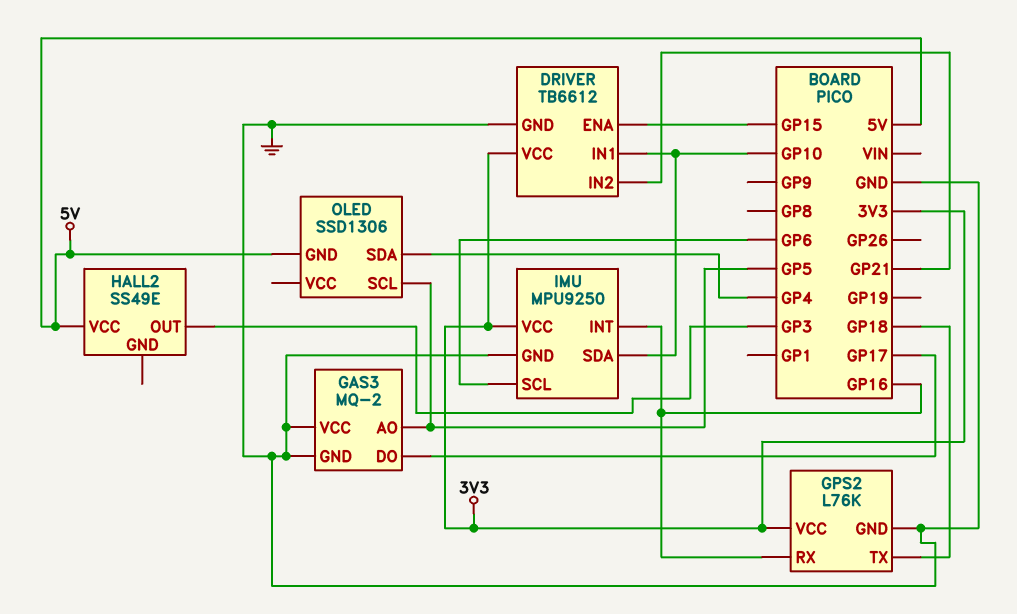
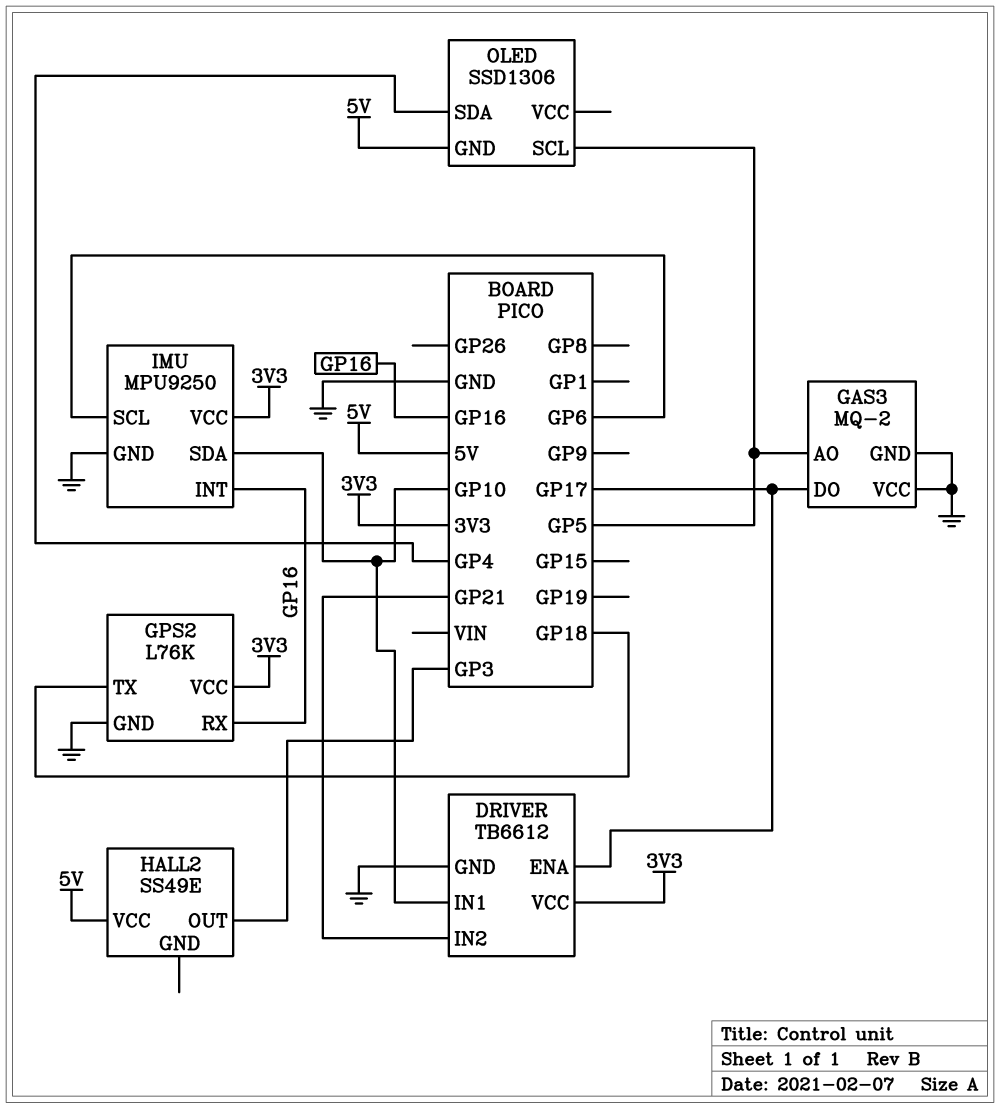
DRIVER pin ENA: GP15 -> GP17

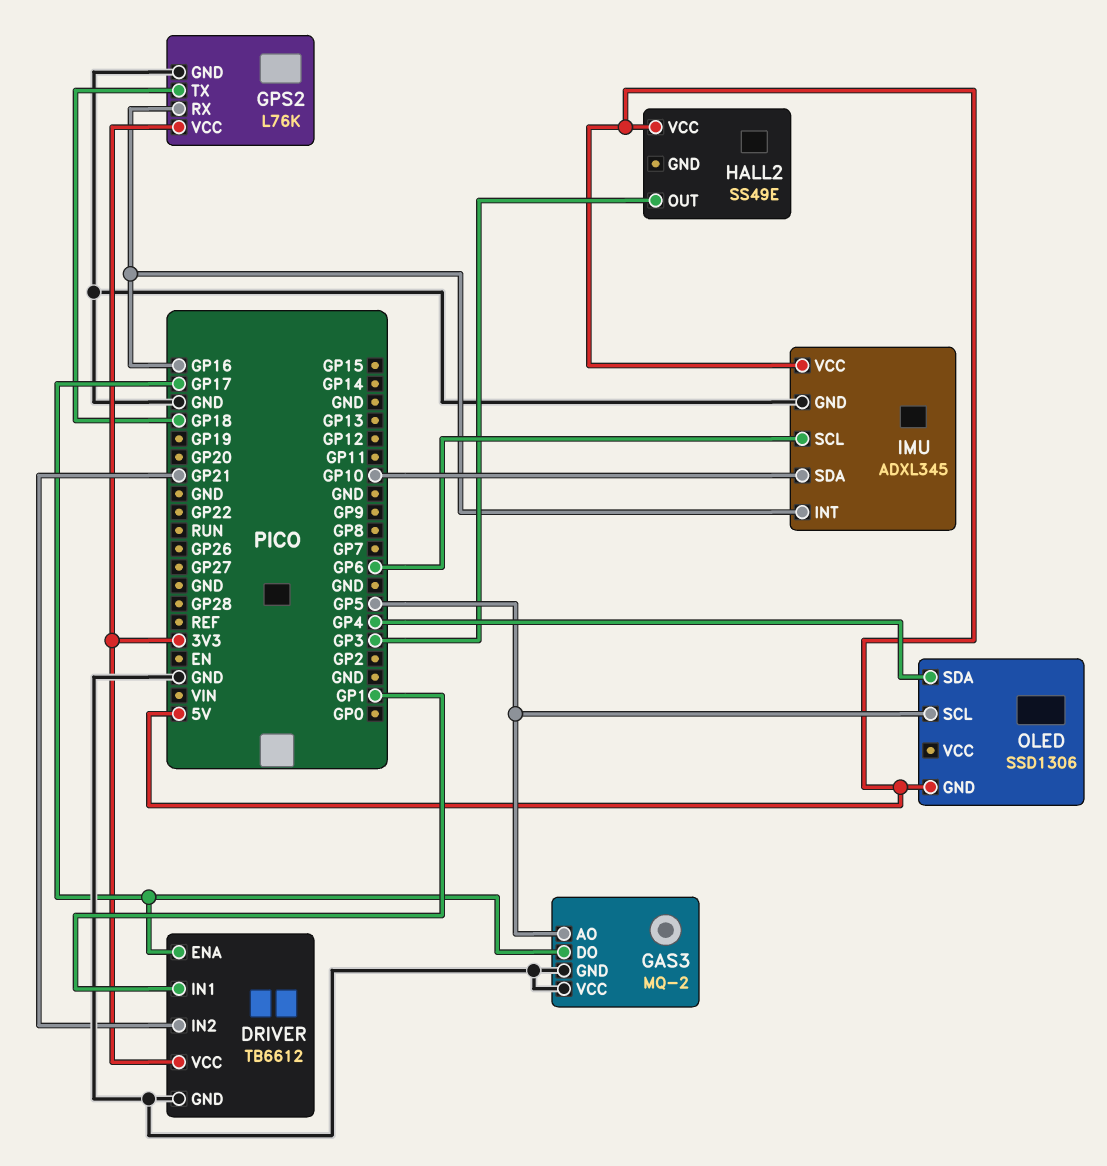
DRIVER pin IN1: GP10 -> GP1
IMU: MPU9250 -> ADXL345
IMU pin VCC: 3V3 -> 5V

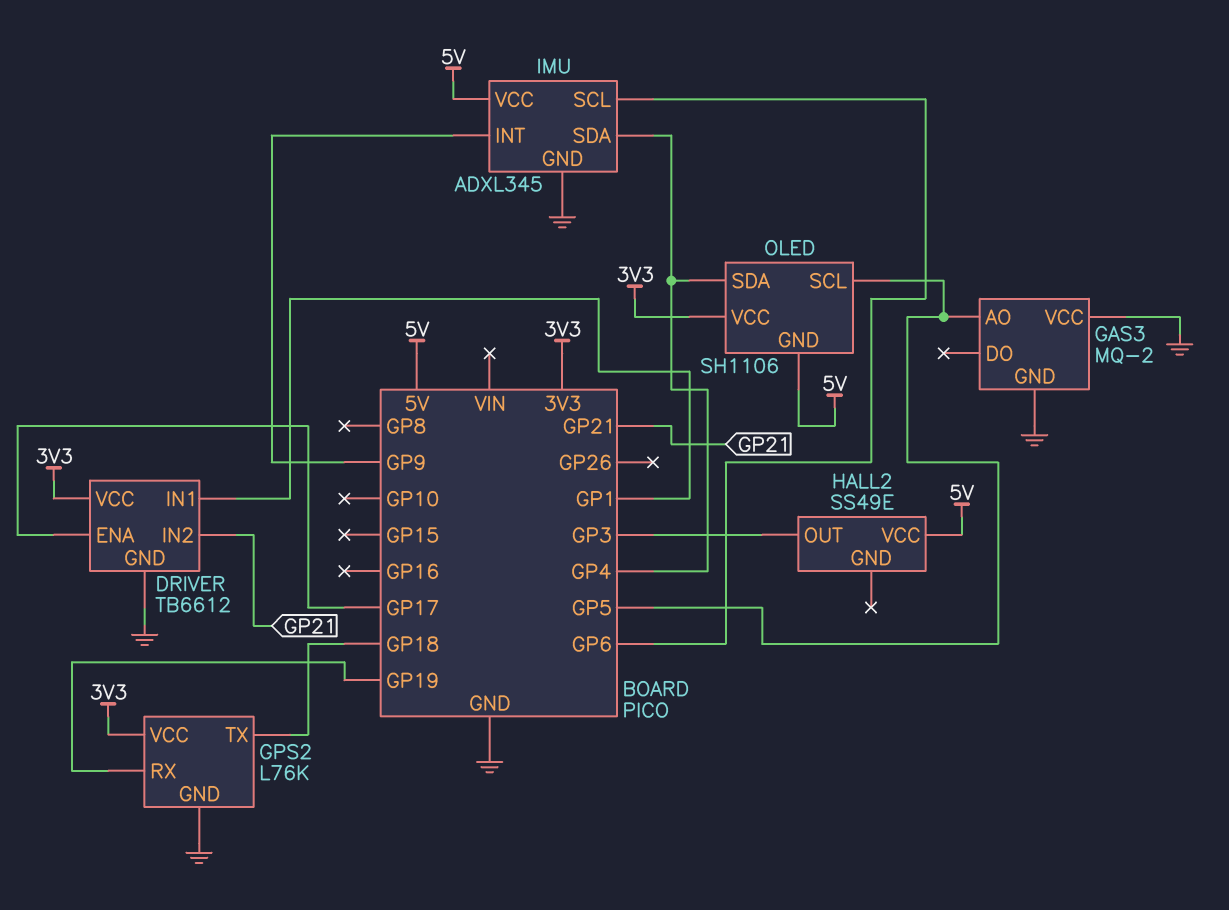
GAS3 pin DO: GP17 -> none
GPS2 pin RX: GP16 -> GP19
IMU pin INT: GP16 -> GP9
IMU pin SDA: GP10 -> GP4
OLED: SSD1306 -> SH1106
OLED pin VCC: none -> 3V3

